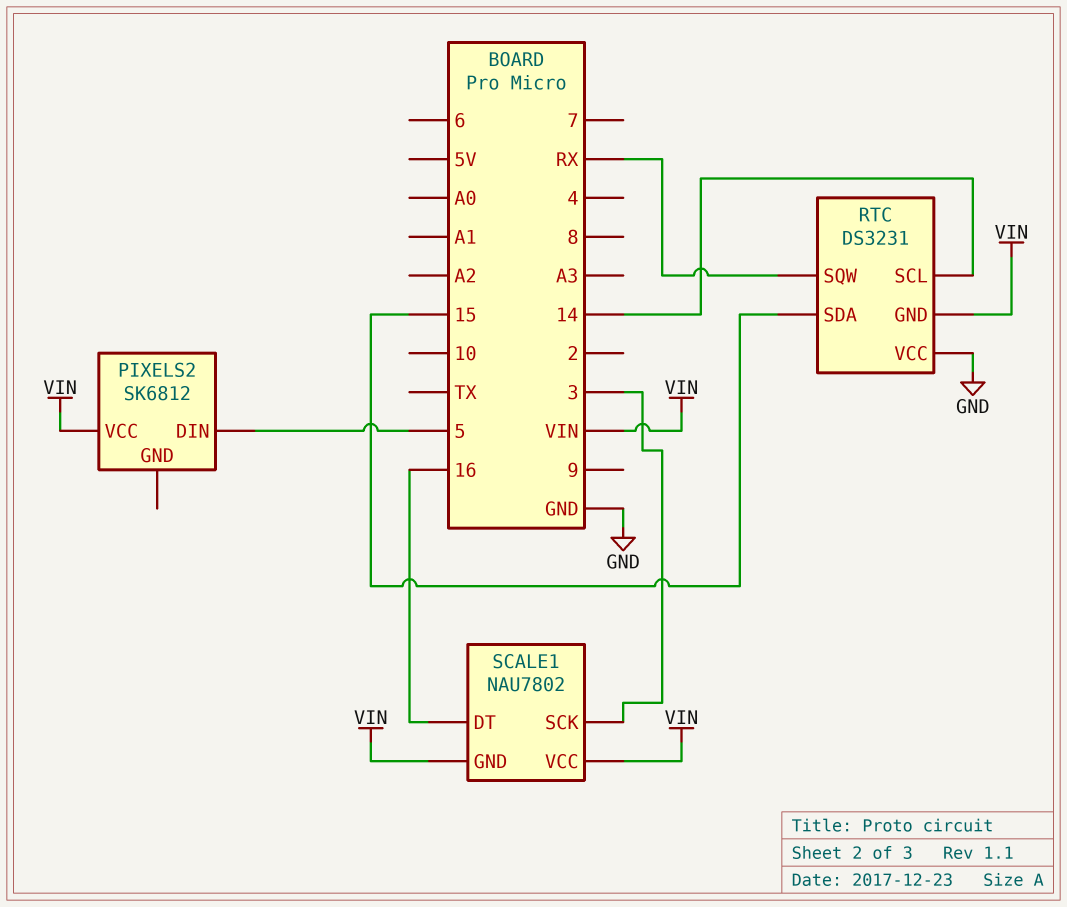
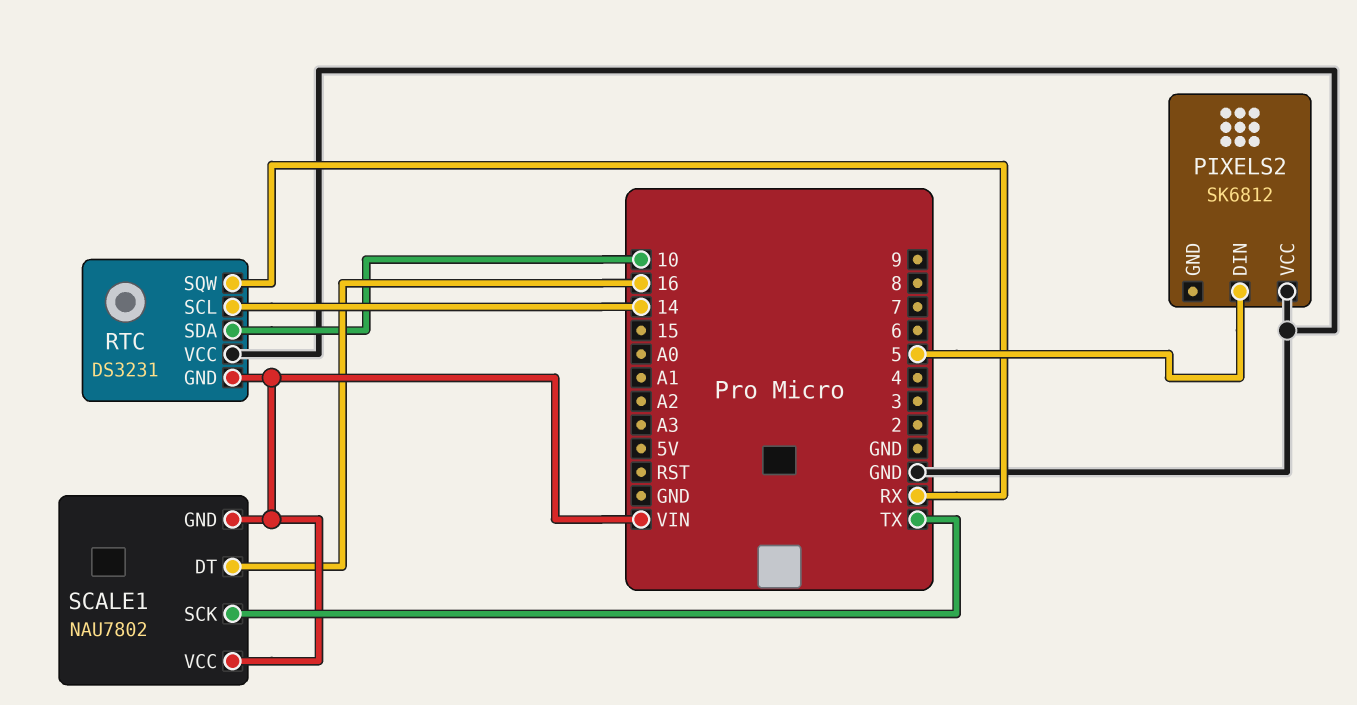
PIXELS2 pin VCC: VIN -> GND
RTC pin SDA: 15 -> 10
SCALE1 pin SCK: 3 -> TX

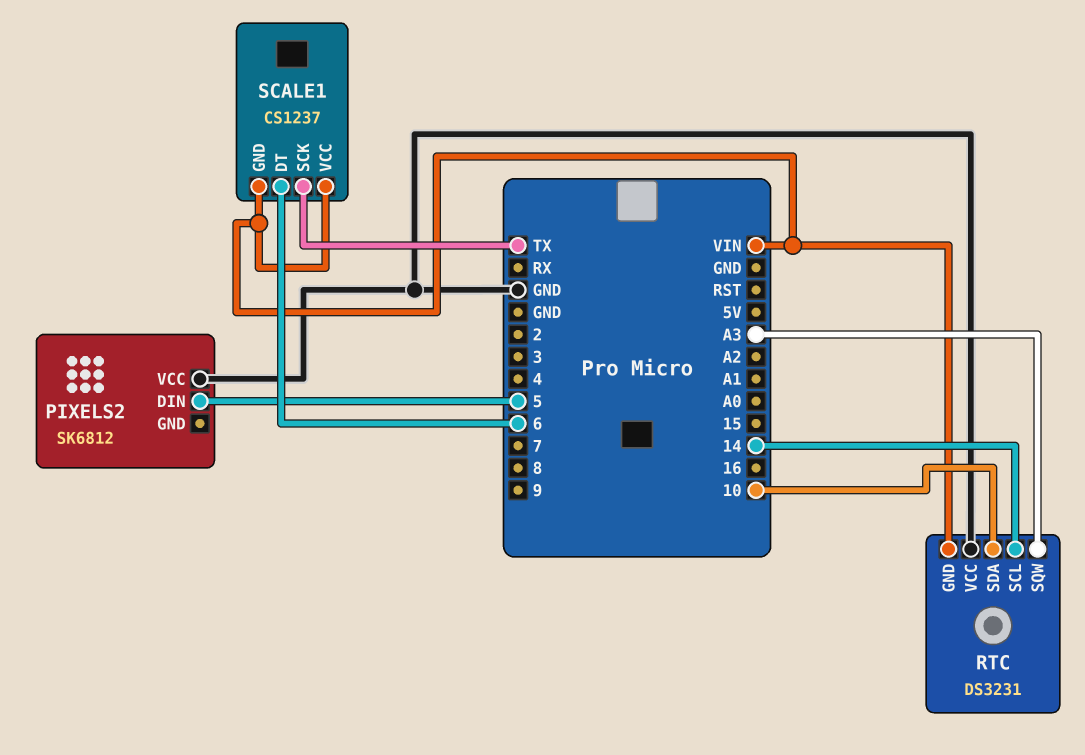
RTC pin SQW: RX -> A3
SCALE1: NAU7802 -> CS1237
SCALE1 pin DT: 16 -> 6

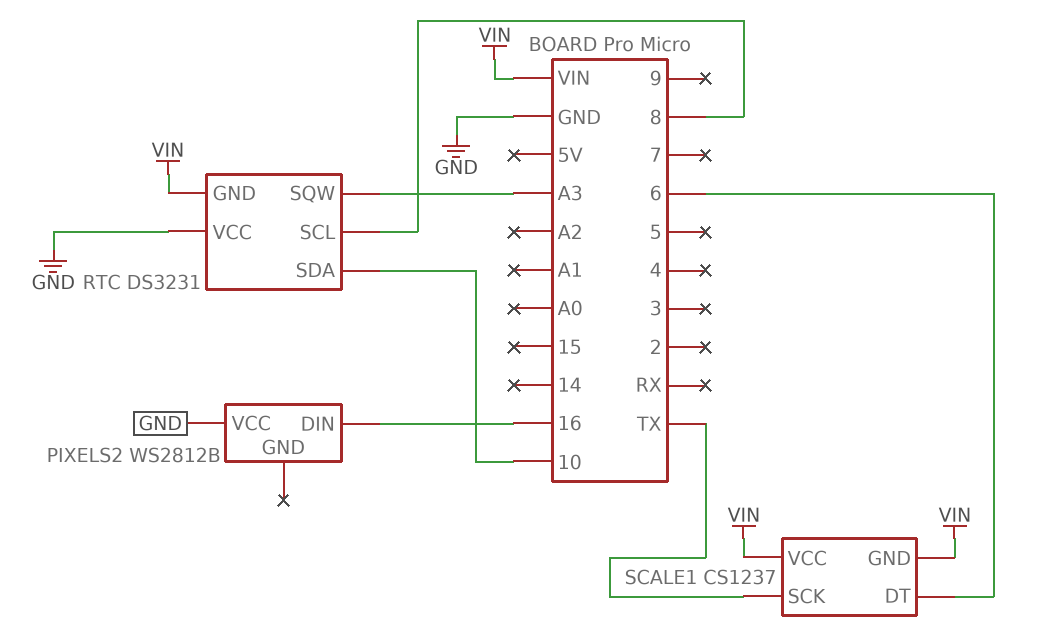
PIXELS2: SK6812 -> WS2812B
PIXELS2 pin DIN: 5 -> 16
RTC pin SCL: 14 -> 8

